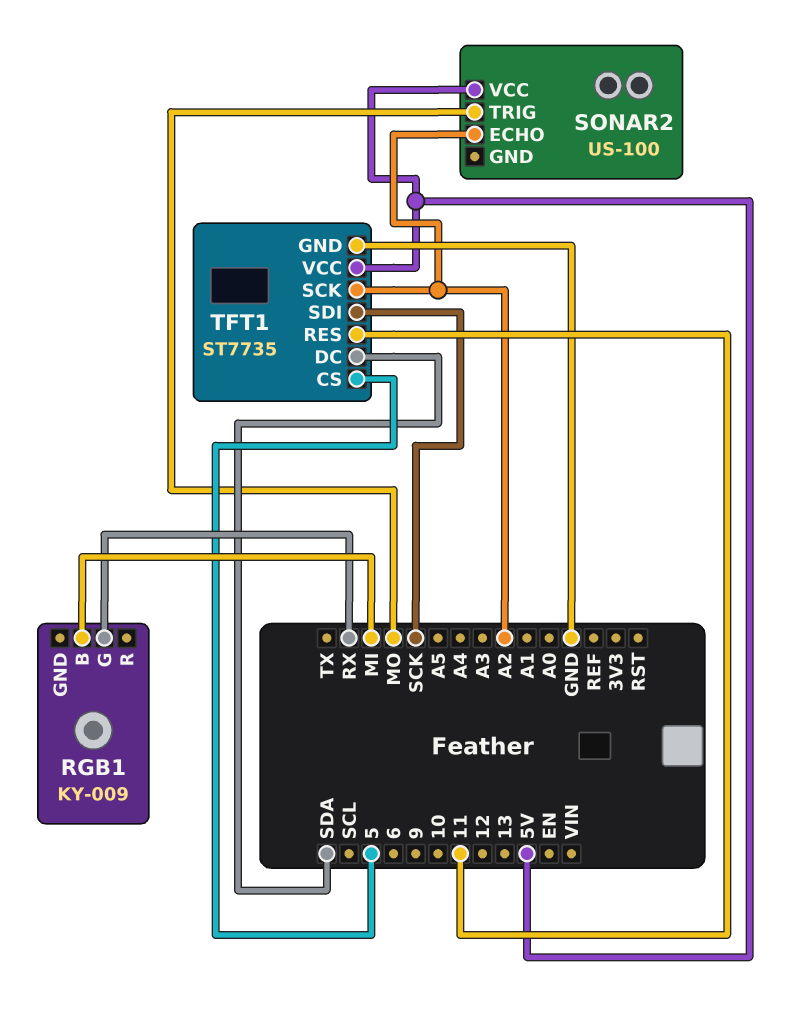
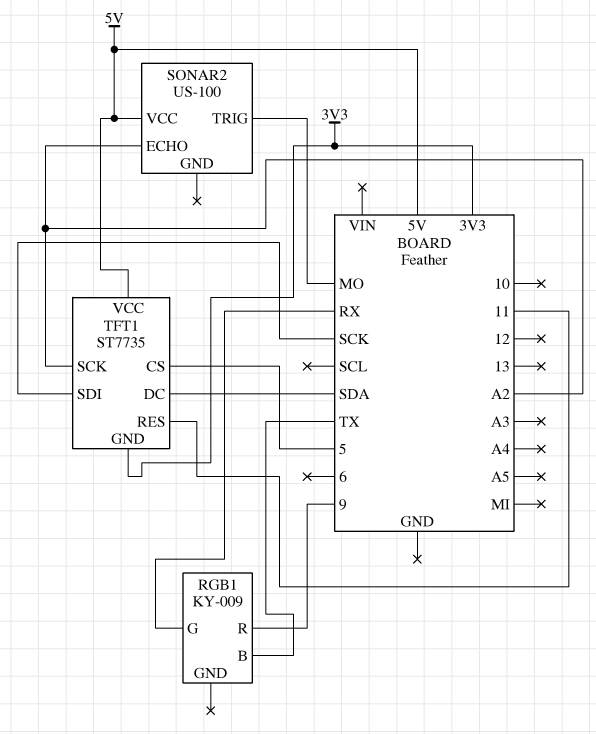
RGB1 pin B: MI -> TX
RGB1 pin R: none -> 9
TFT1 pin GND: GND -> 3V3

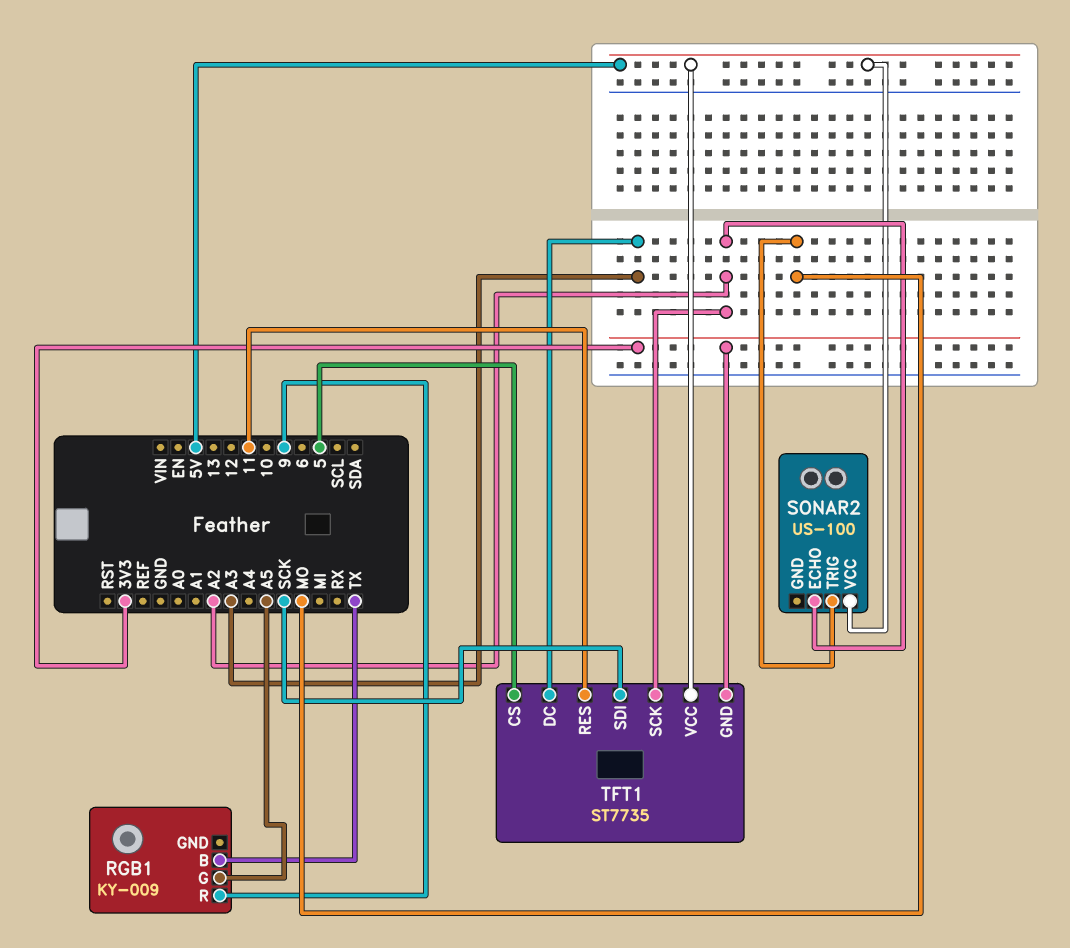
RGB1 pin G: RX -> A5
TFT1 pin DC: SDA -> A3

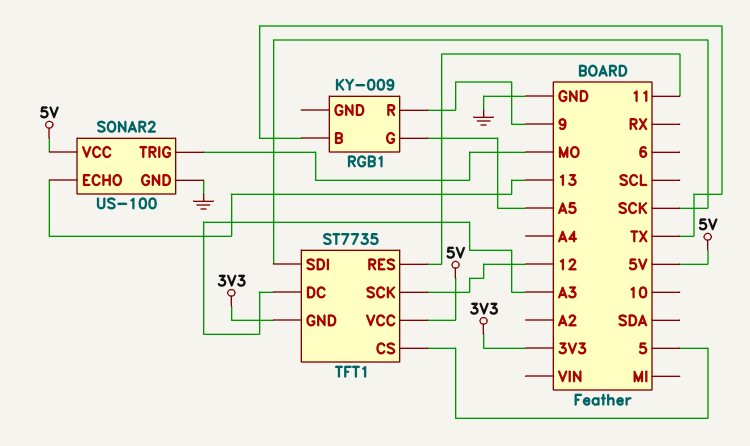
SONAR2 pin ECHO: A2 -> 13
SONAR2 pin GND: none -> GND
TFT1 pin SCK: A2 -> 12

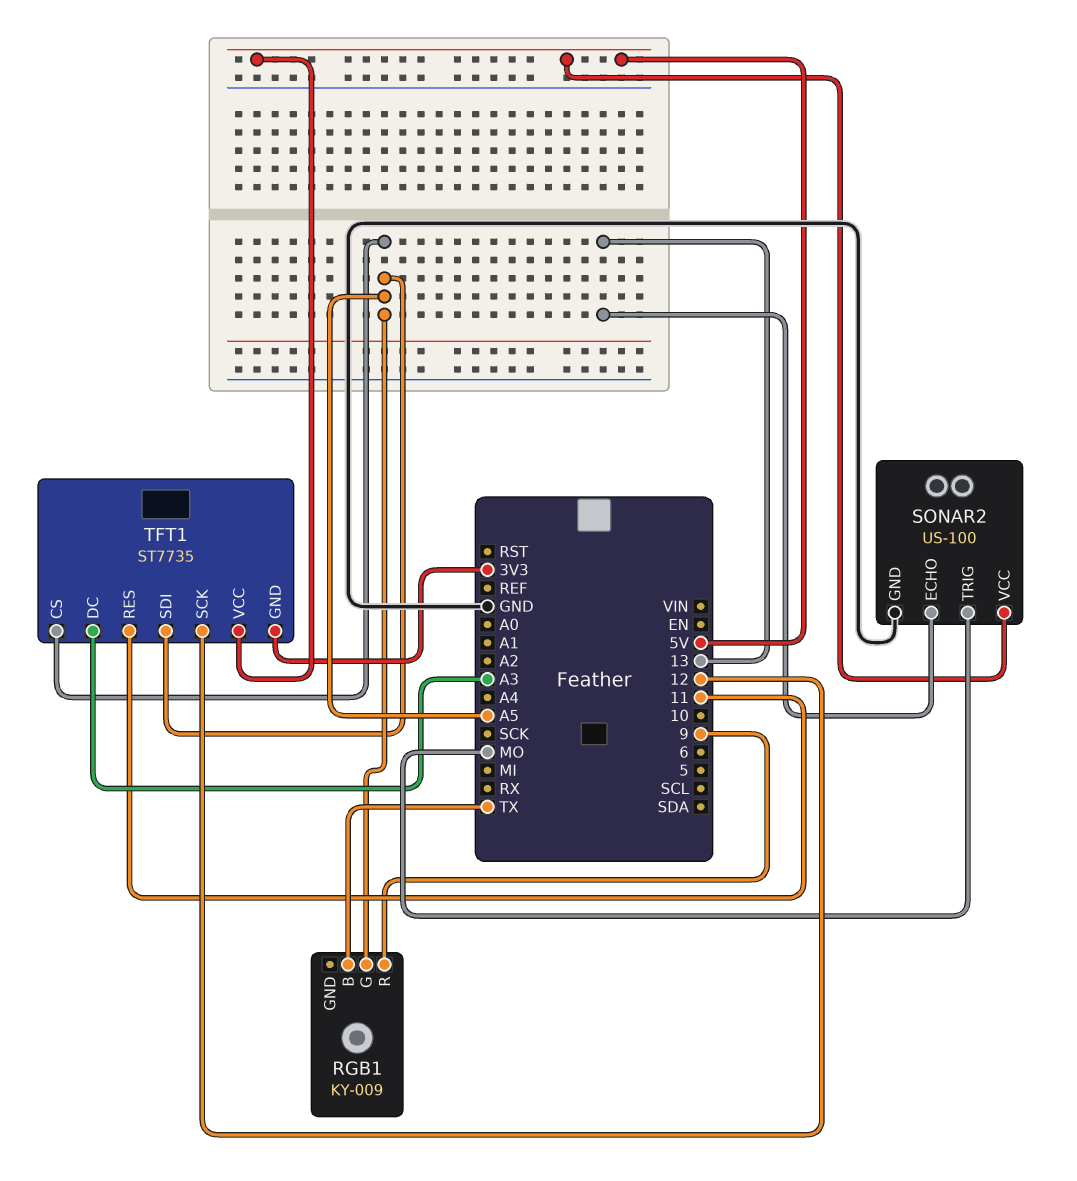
TFT1 pin CS: 5 -> A5
TFT1 pin SDI: SCK -> A5

